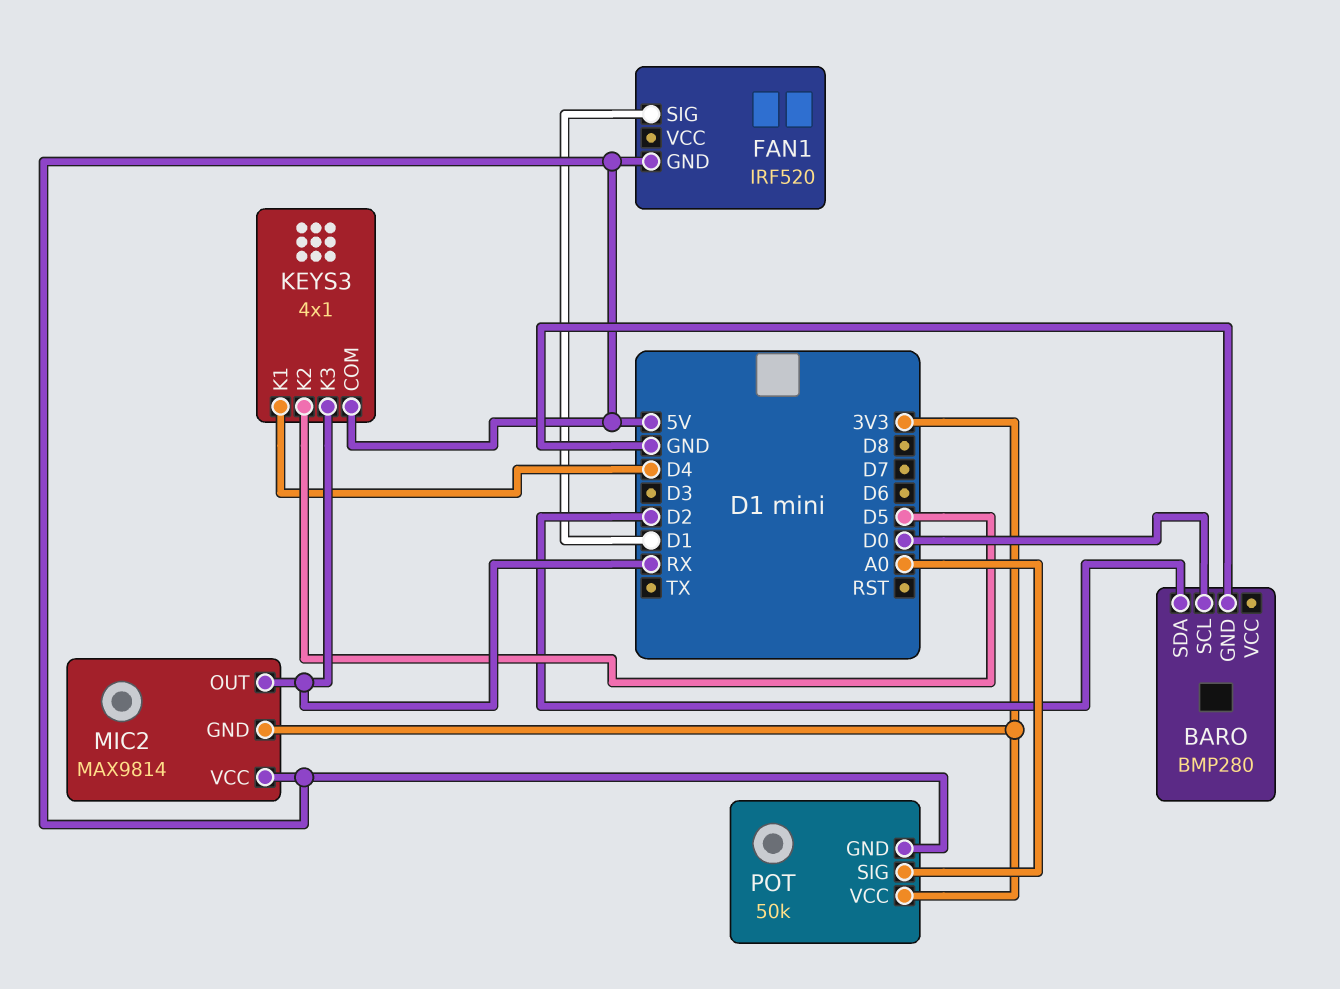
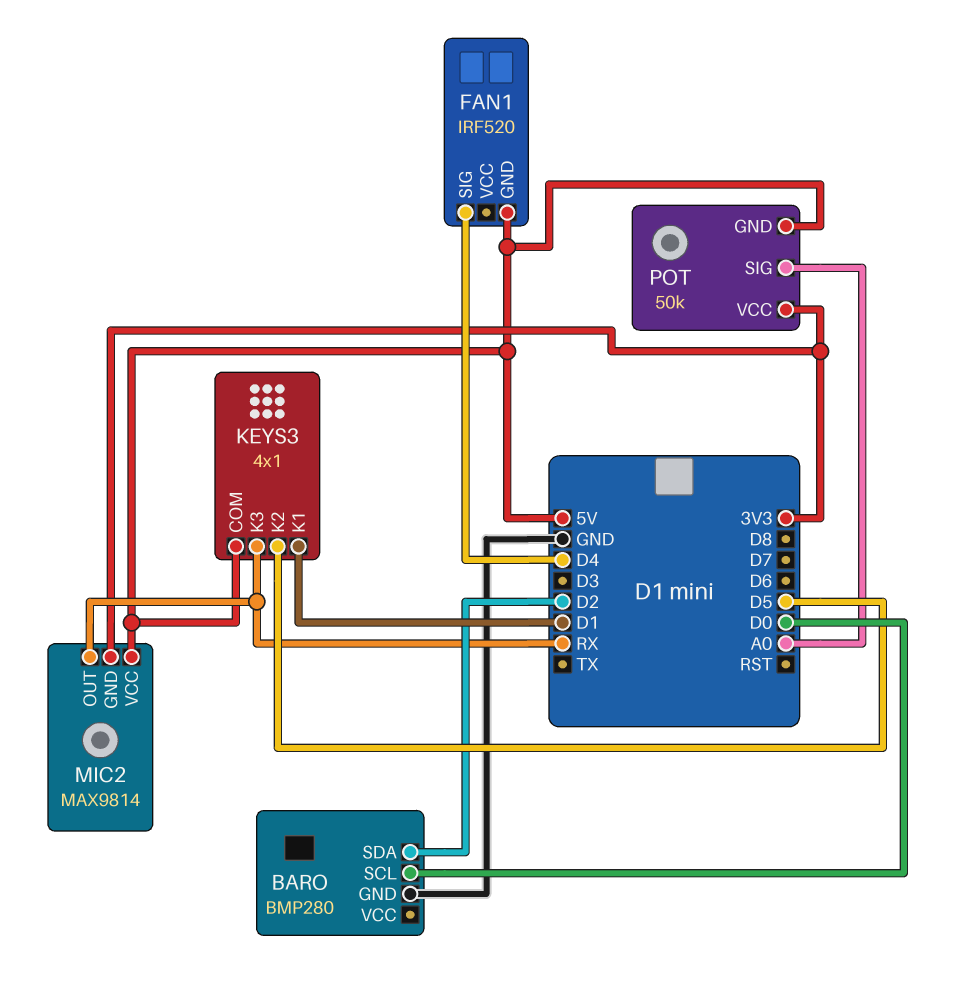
FAN1 pin SIG: D1 -> D4
KEYS3 pin K1: D4 -> D1

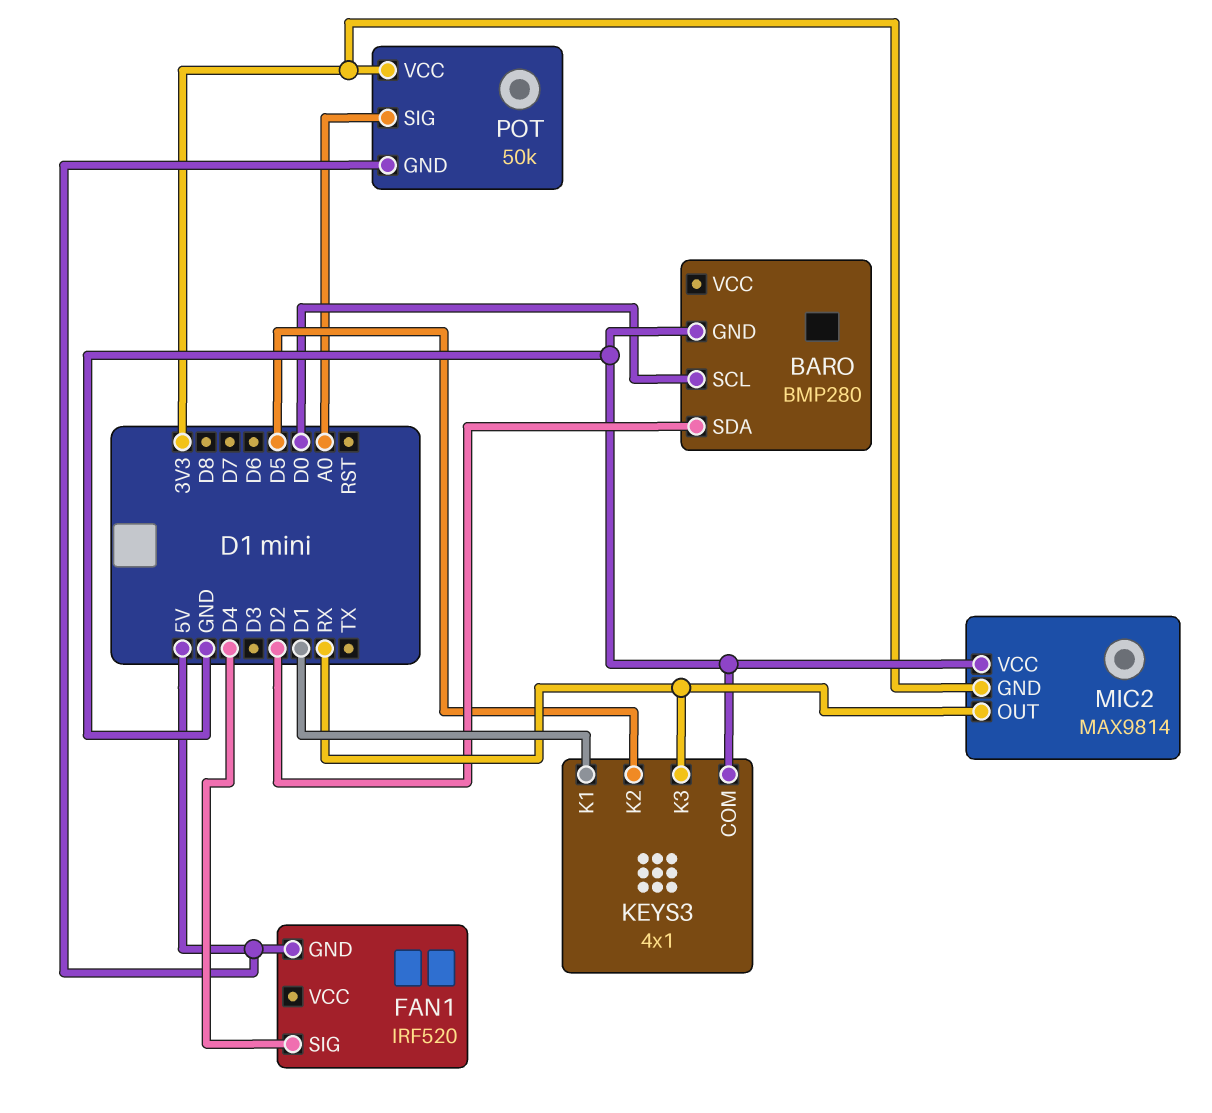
KEYS3 pin COM: 5V -> GND
MIC2 pin VCC: 5V -> GND

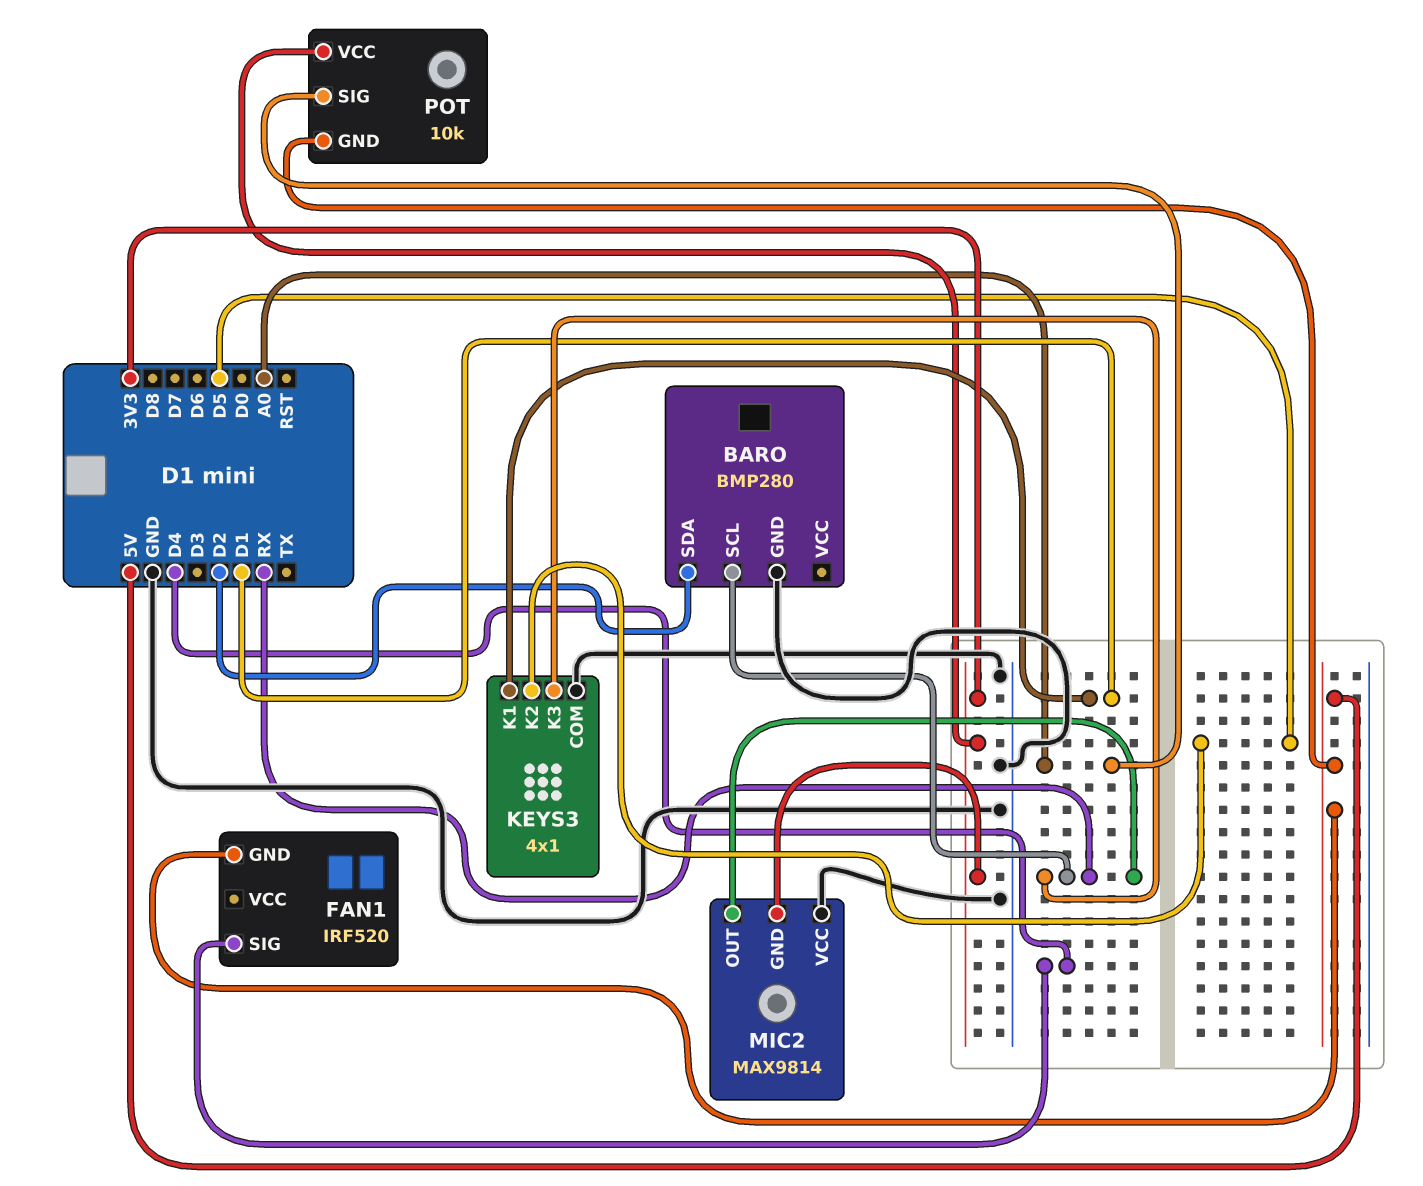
BARO pin SCL: D0 -> RX
POT: 50k -> 10k

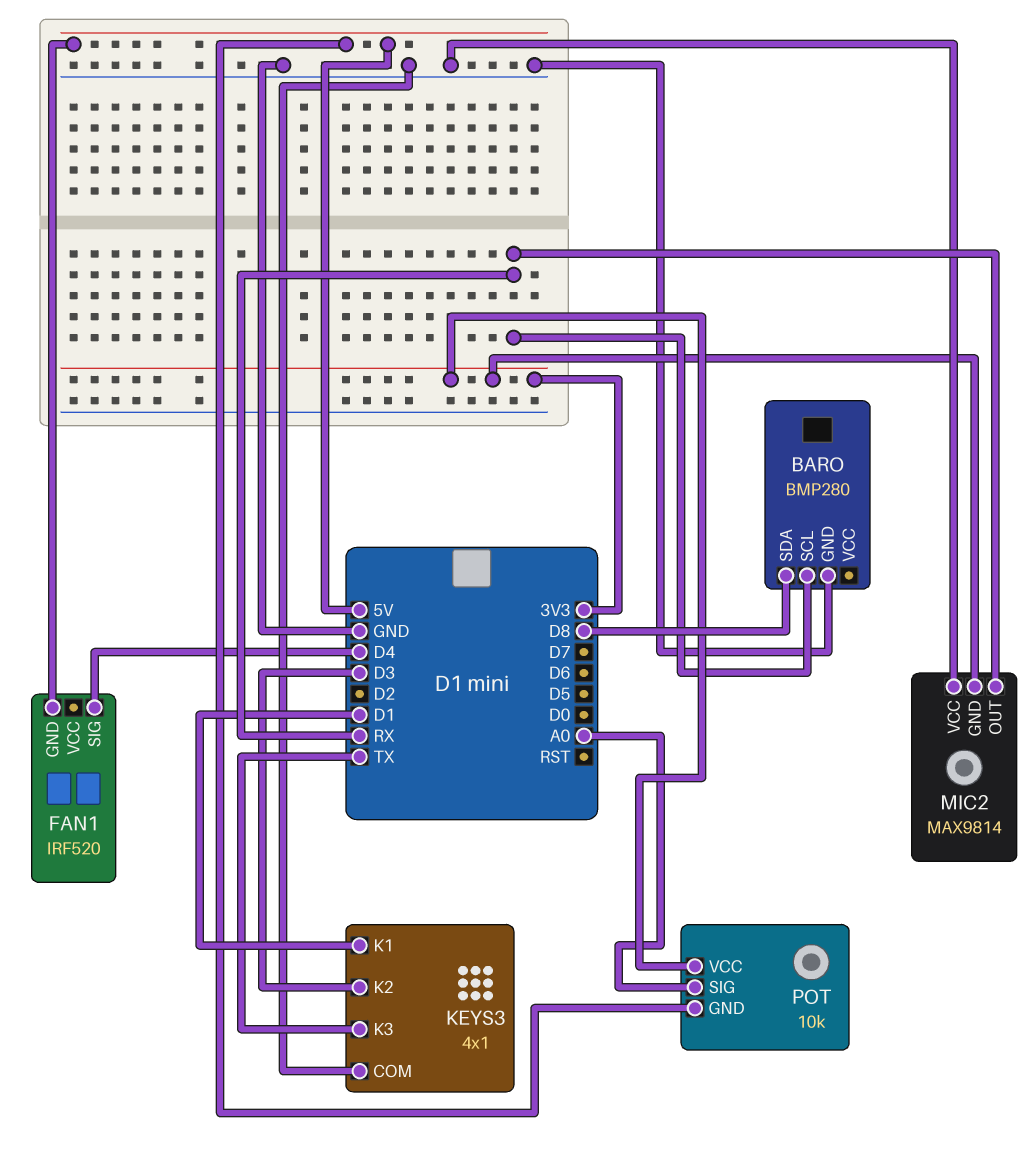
BARO pin SDA: D2 -> D8
KEYS3 pin K2: D5 -> D3
KEYS3 pin K3: RX -> TX

